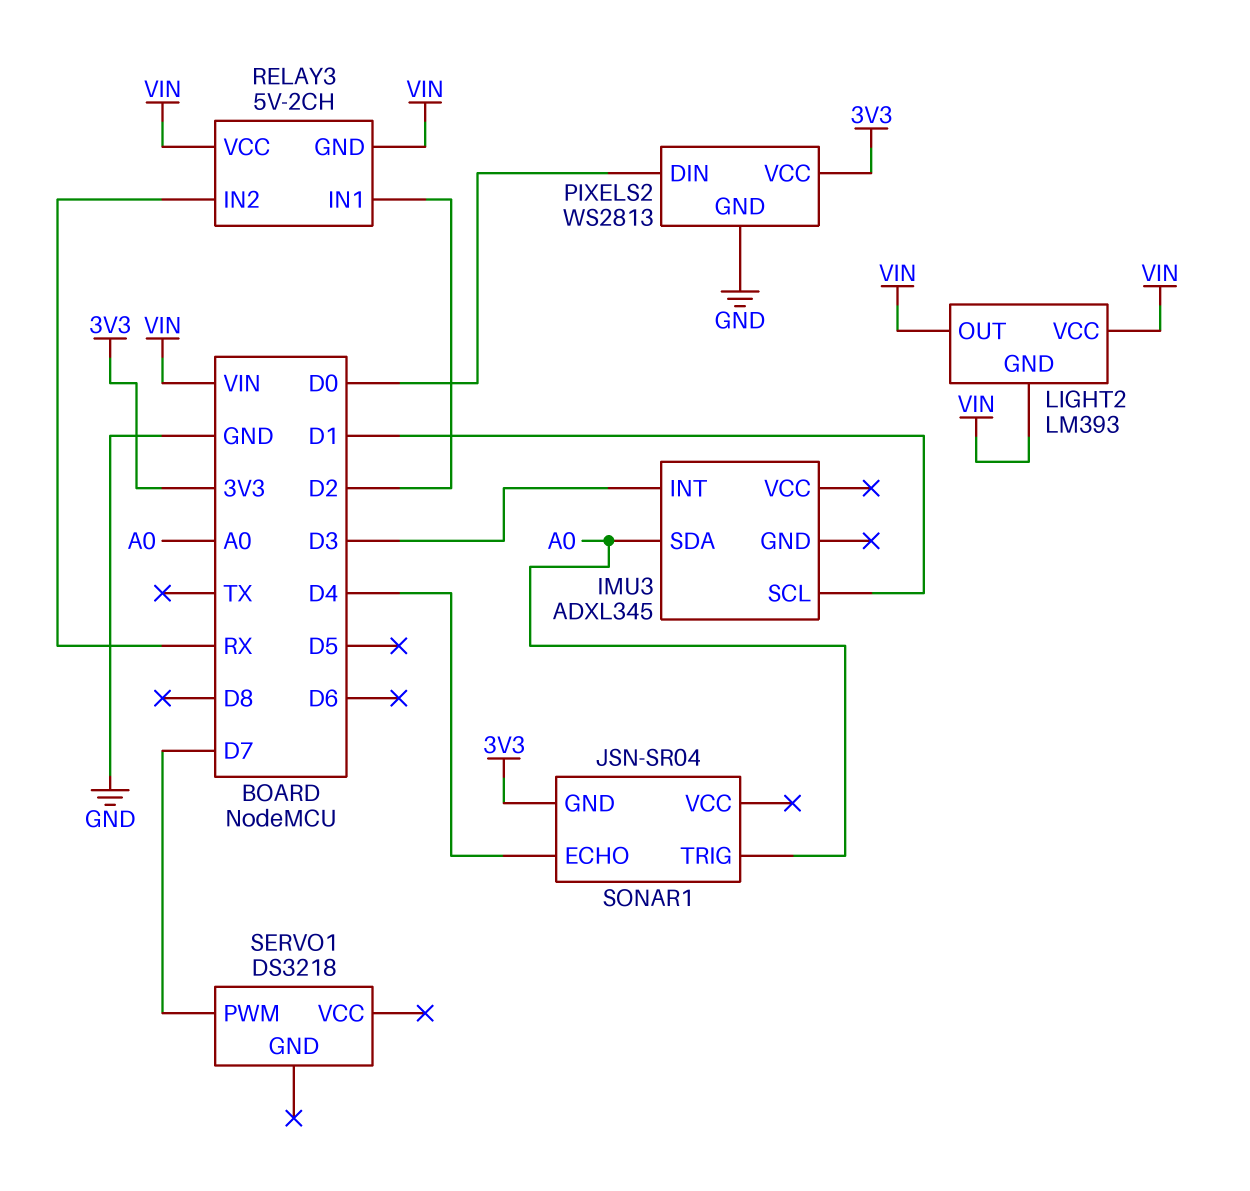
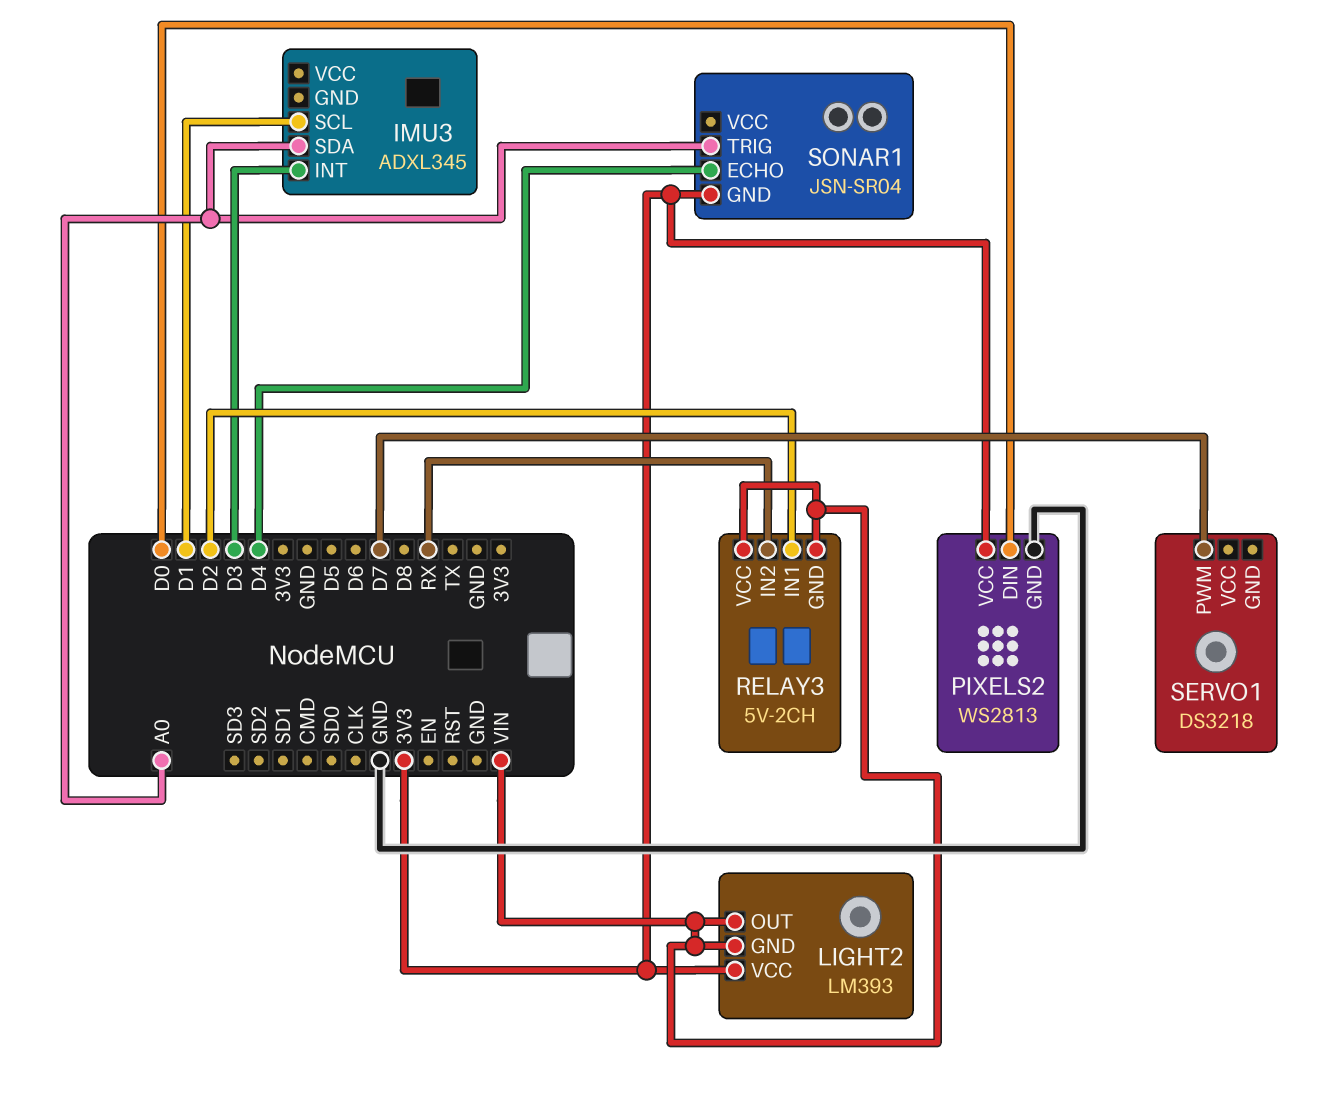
LIGHT2 pin VCC: VIN -> 3V3

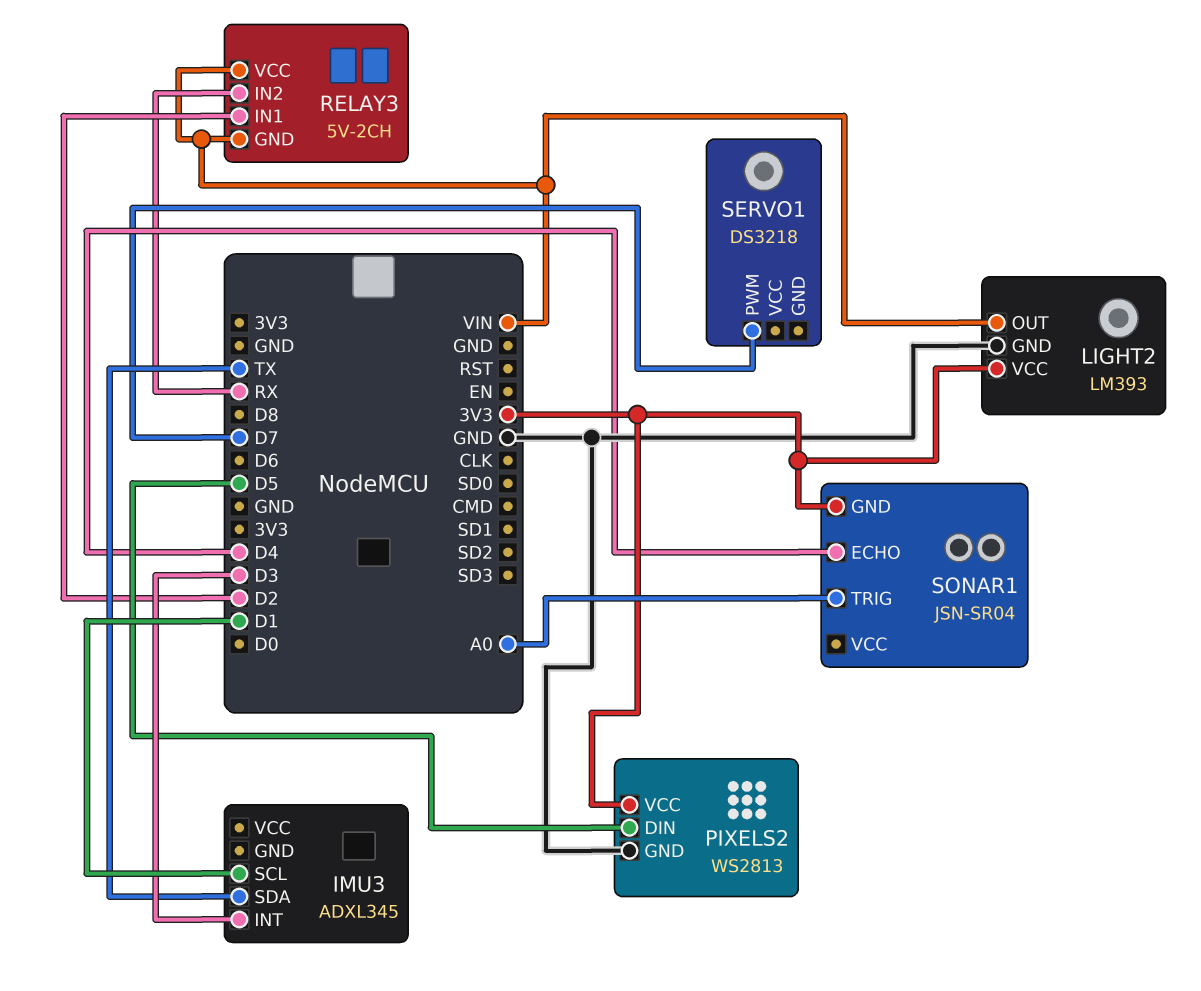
IMU3 pin SDA: A0 -> TX
LIGHT2 pin GND: VIN -> GND
PIXELS2 pin DIN: D0 -> D5

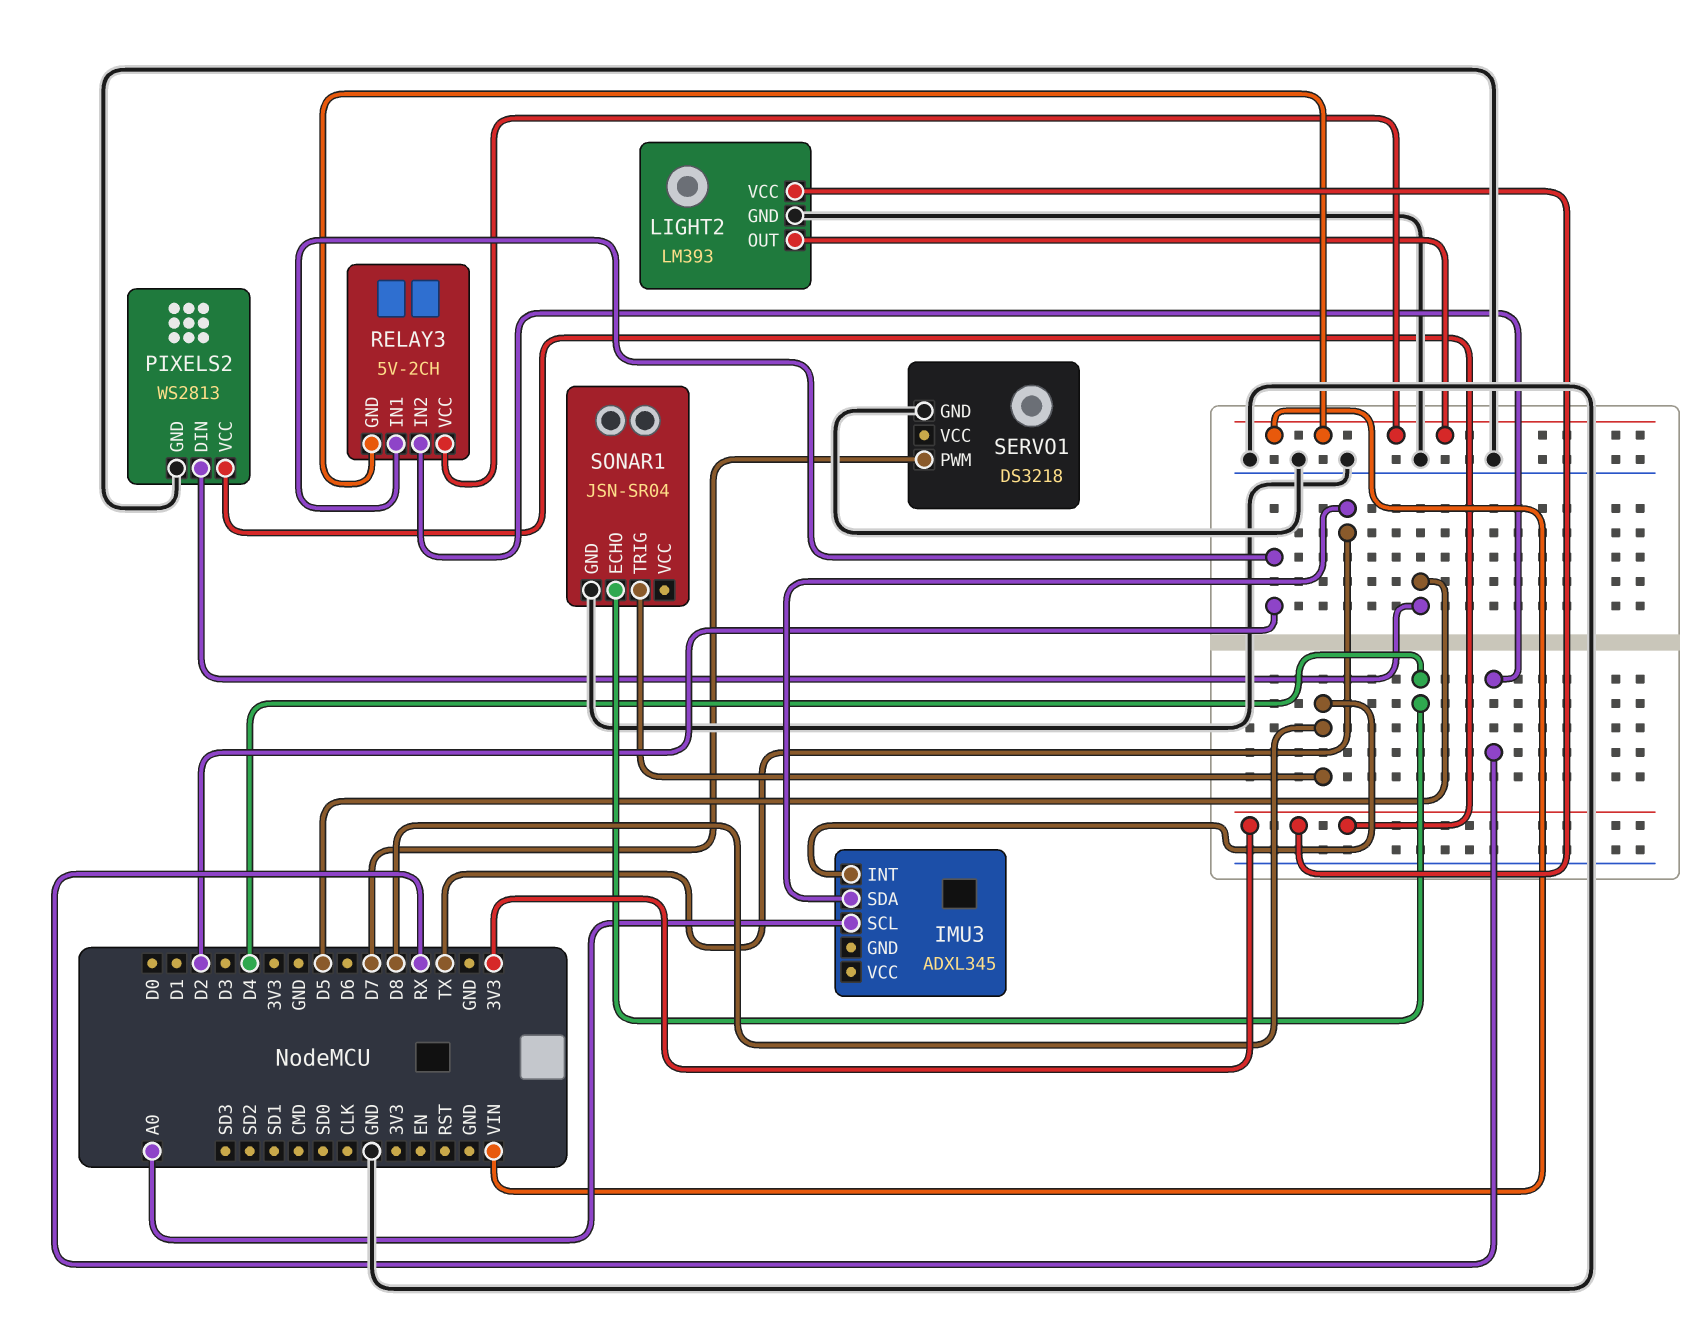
IMU3 pin INT: D3 -> D8
IMU3 pin SCL: D1 -> A0
SERVO1 pin GND: none -> GND
SONAR1 pin GND: 3V3 -> GND
SONAR1 pin TRIG: A0 -> D8

